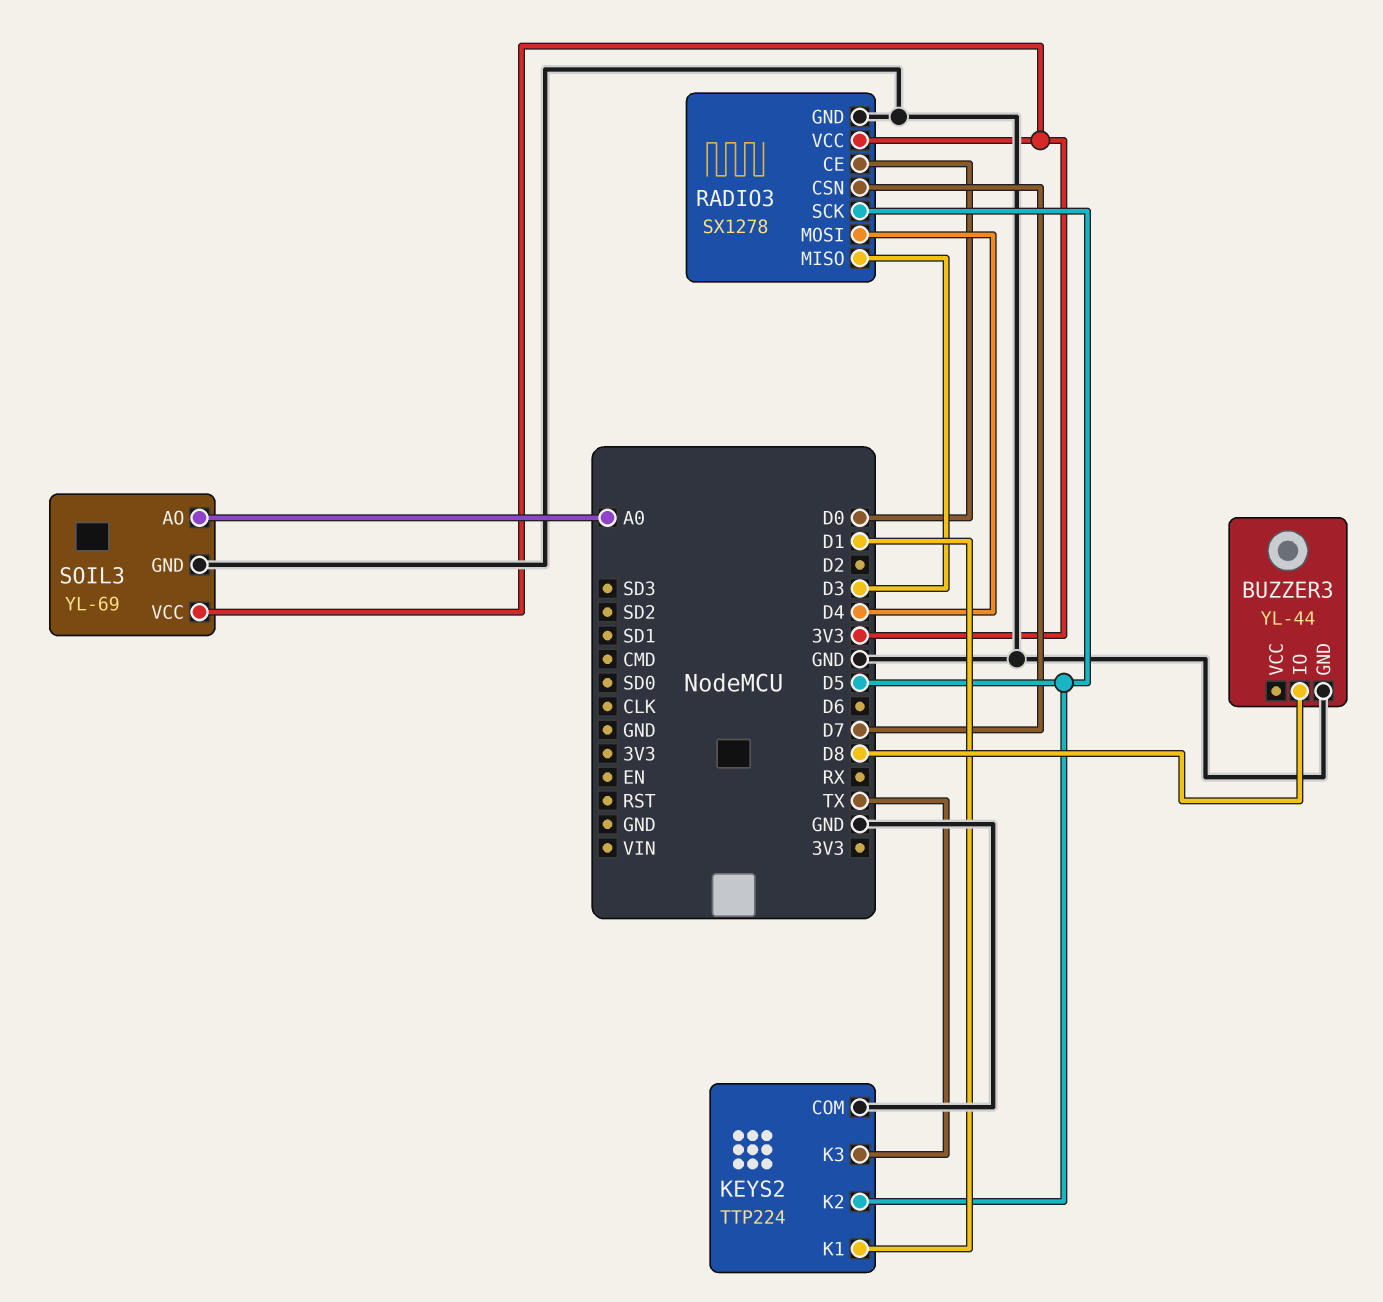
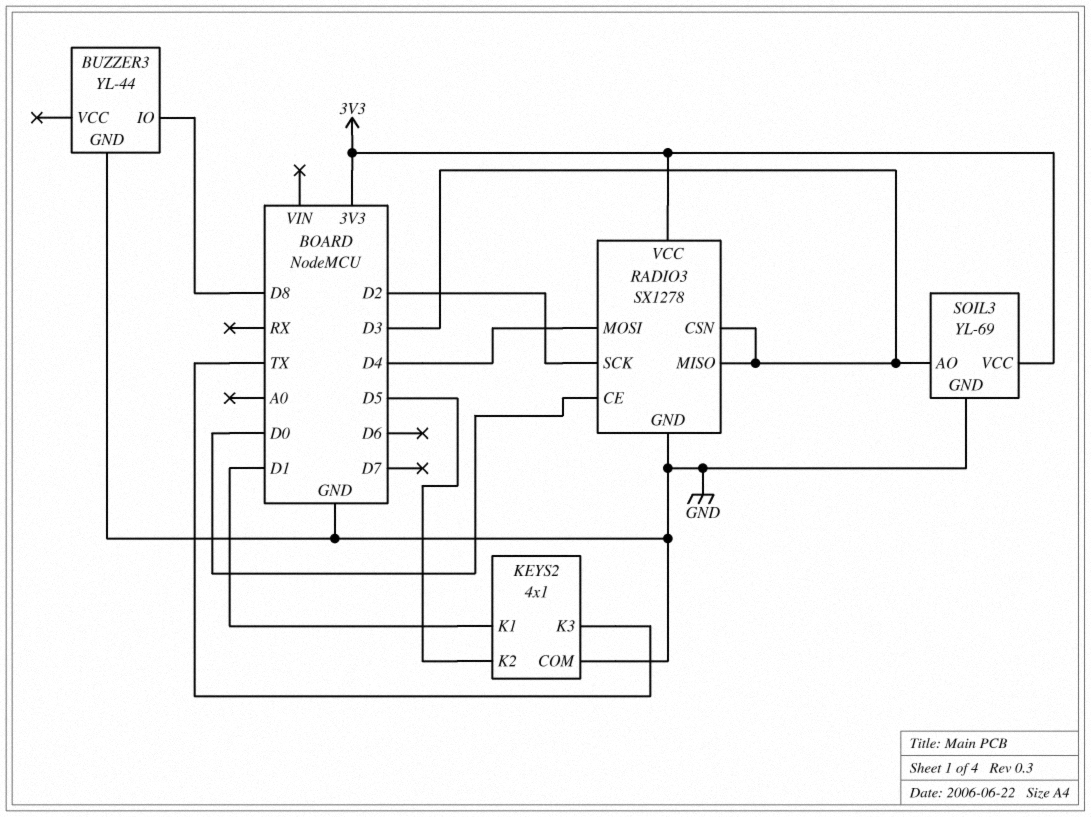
KEYS2: TTP224 -> 4x1
RADIO3 pin CSN: D7 -> D3
RADIO3 pin SCK: D5 -> D2
SOIL3 pin AO: A0 -> D3

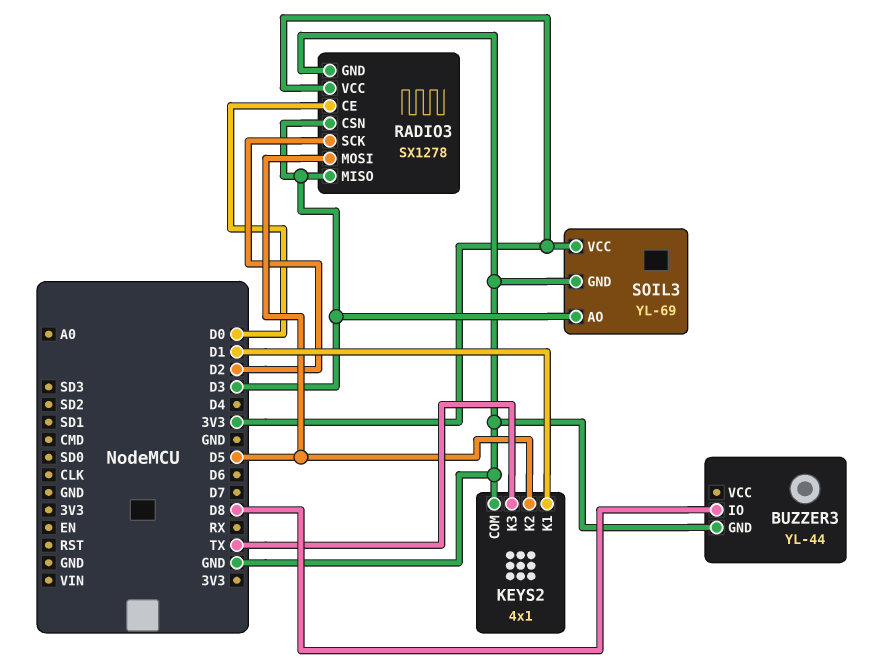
RADIO3 pin MOSI: D4 -> D5

